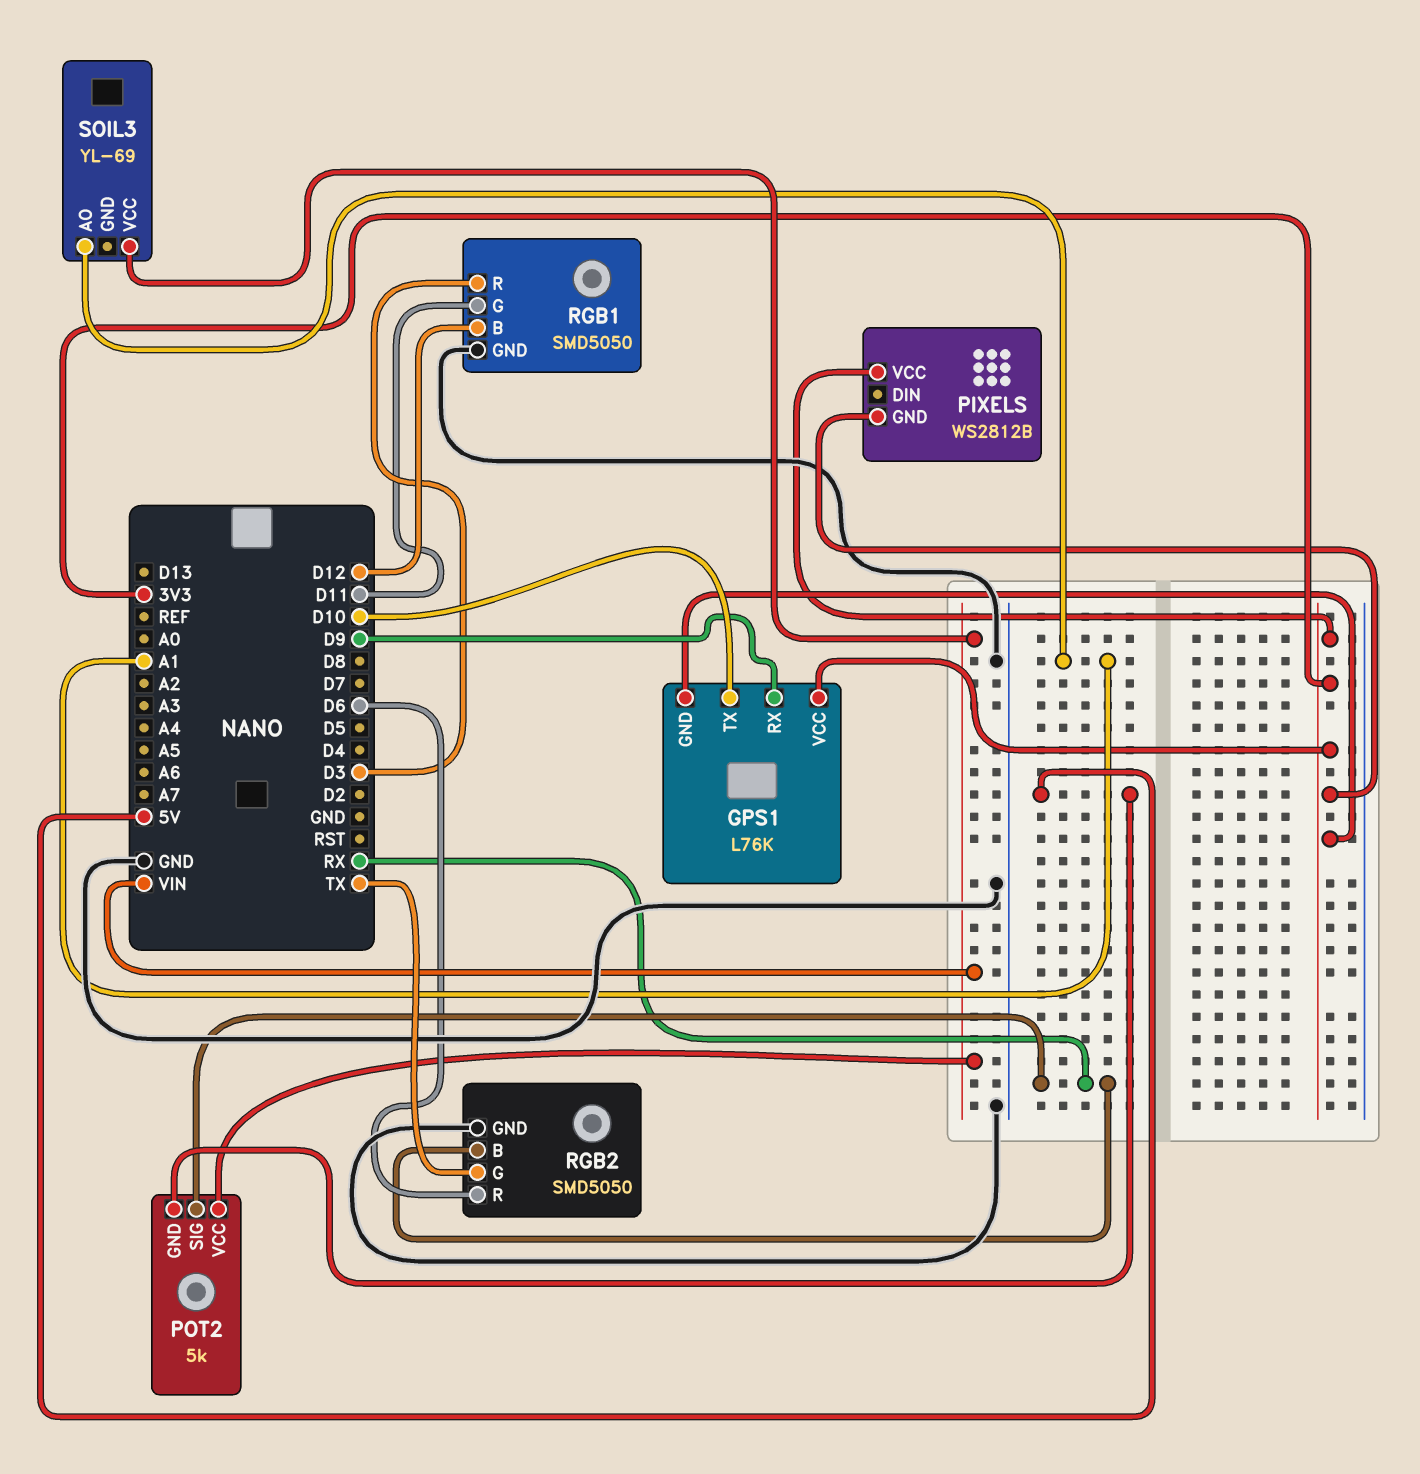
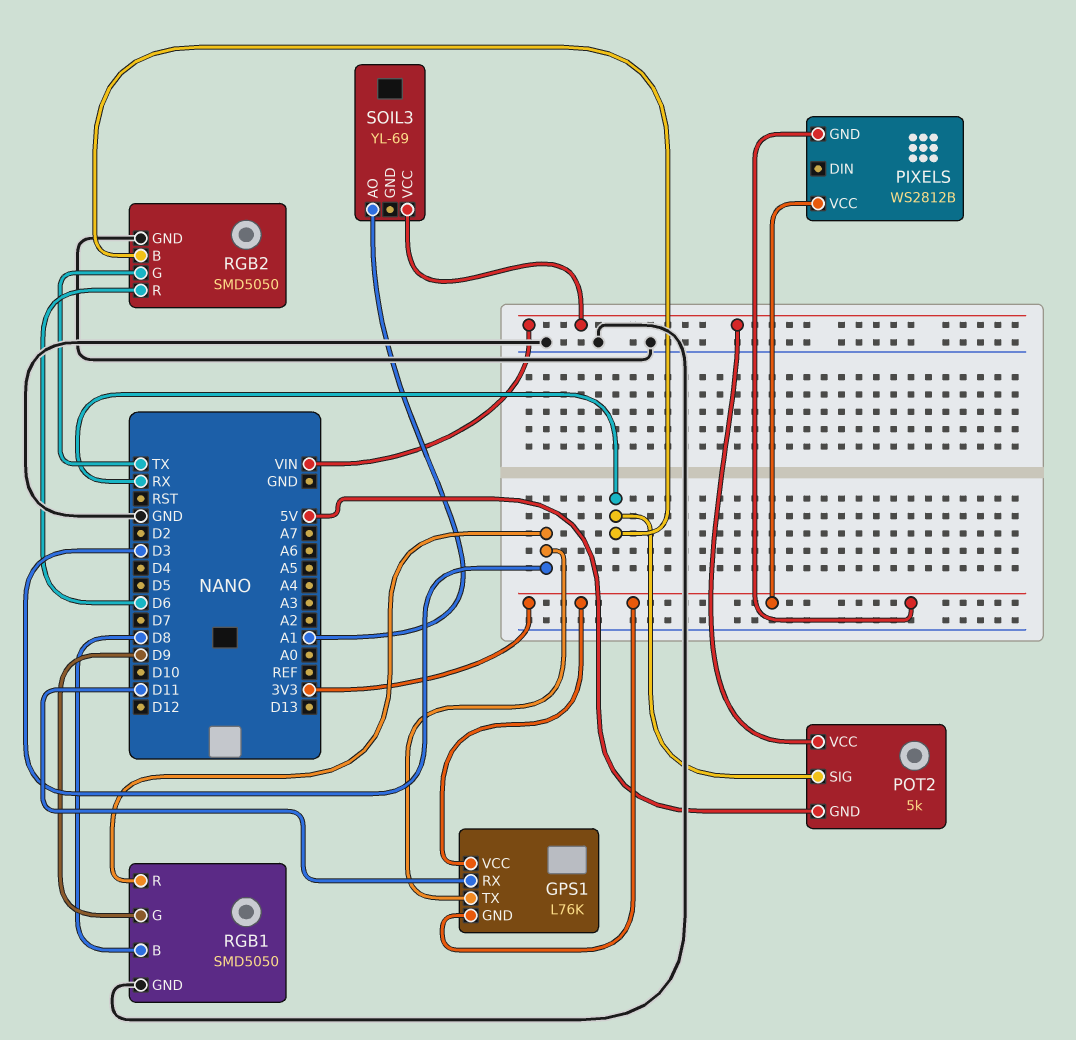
GPS1 pin RX: D9 -> D11
GPS1 pin TX: D10 -> D3
RGB1 pin B: D12 -> D8
RGB1 pin G: D11 -> D9

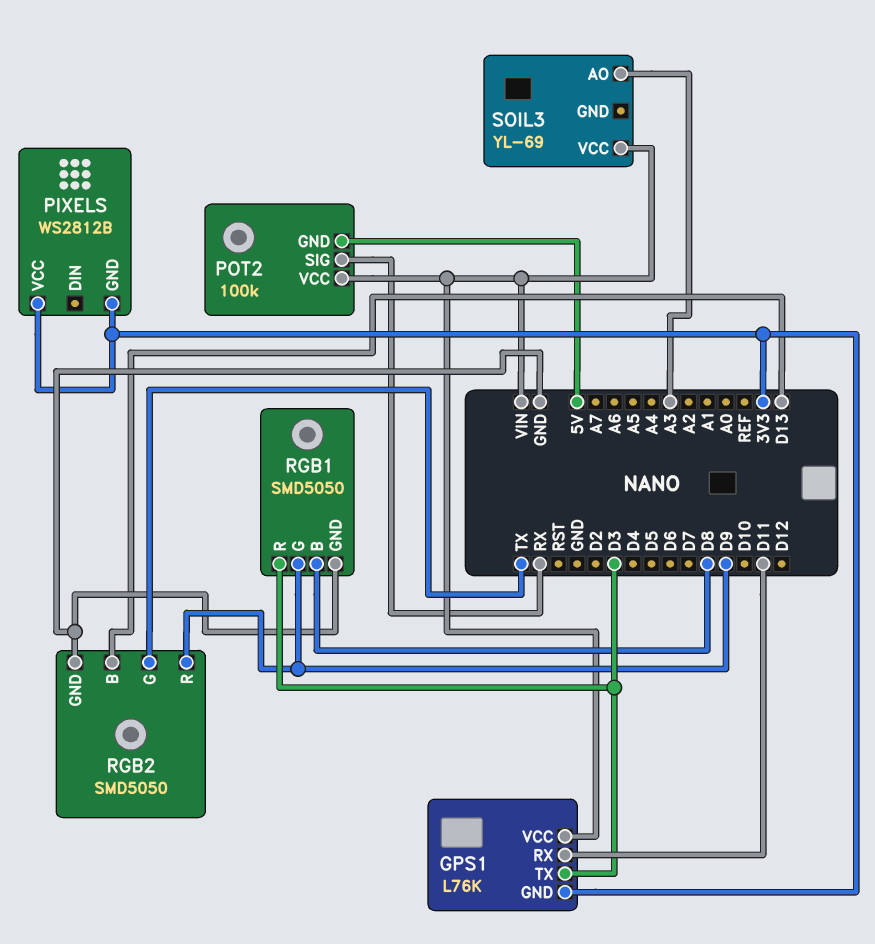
GPS1 pin VCC: 3V3 -> VIN
POT2: 5k -> 100k
RGB2 pin B: RX -> D13
RGB2 pin R: D6 -> D9
SOIL3 pin AO: A1 -> A3

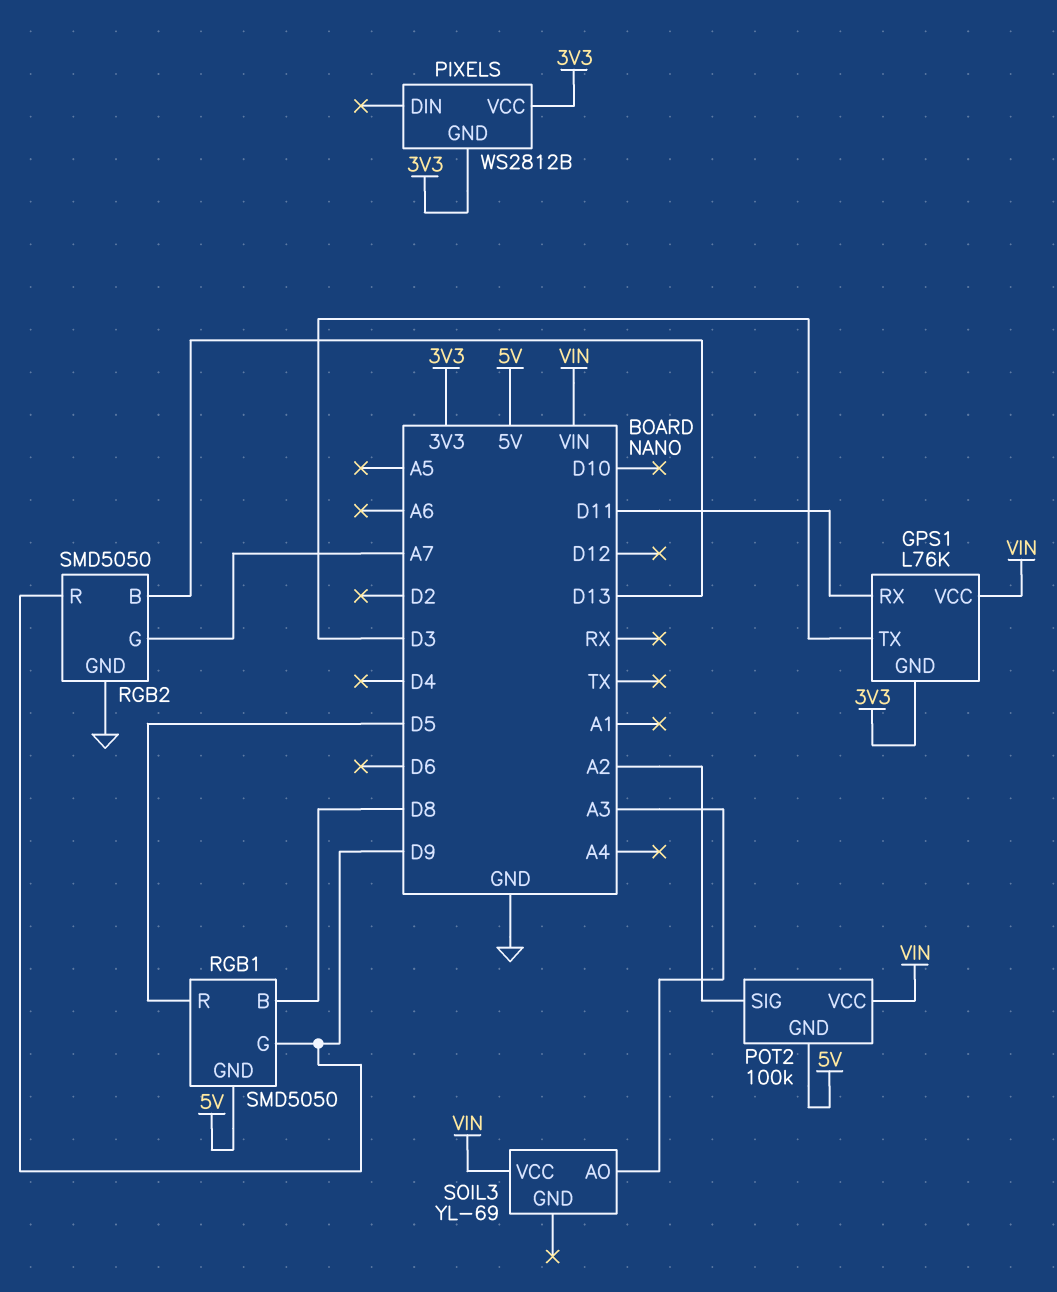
POT2 pin SIG: RX -> A2
RGB1 pin GND: GND -> 5V
RGB1 pin R: D3 -> D5
RGB2 pin G: TX -> A7

